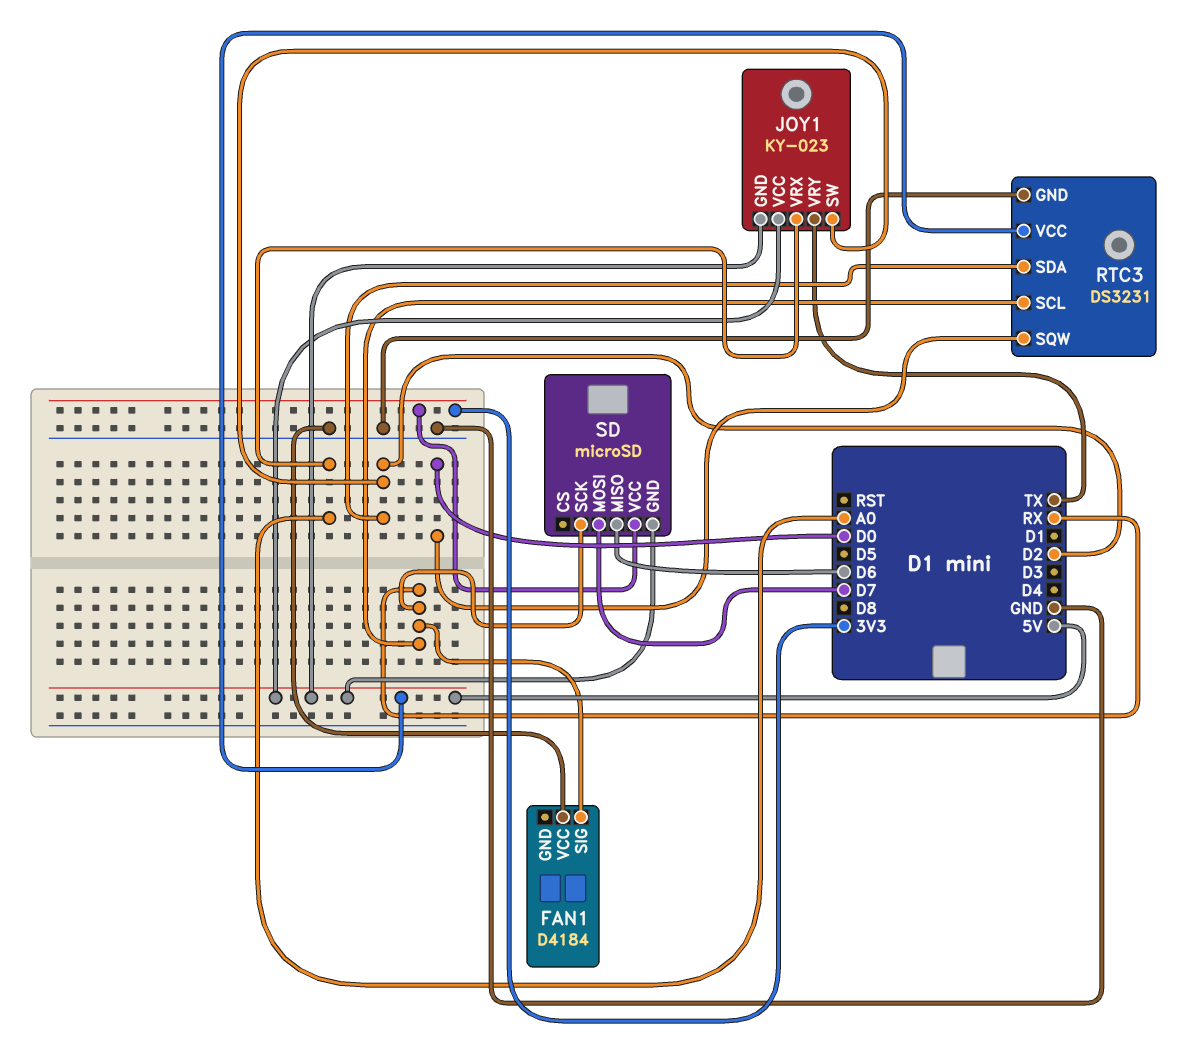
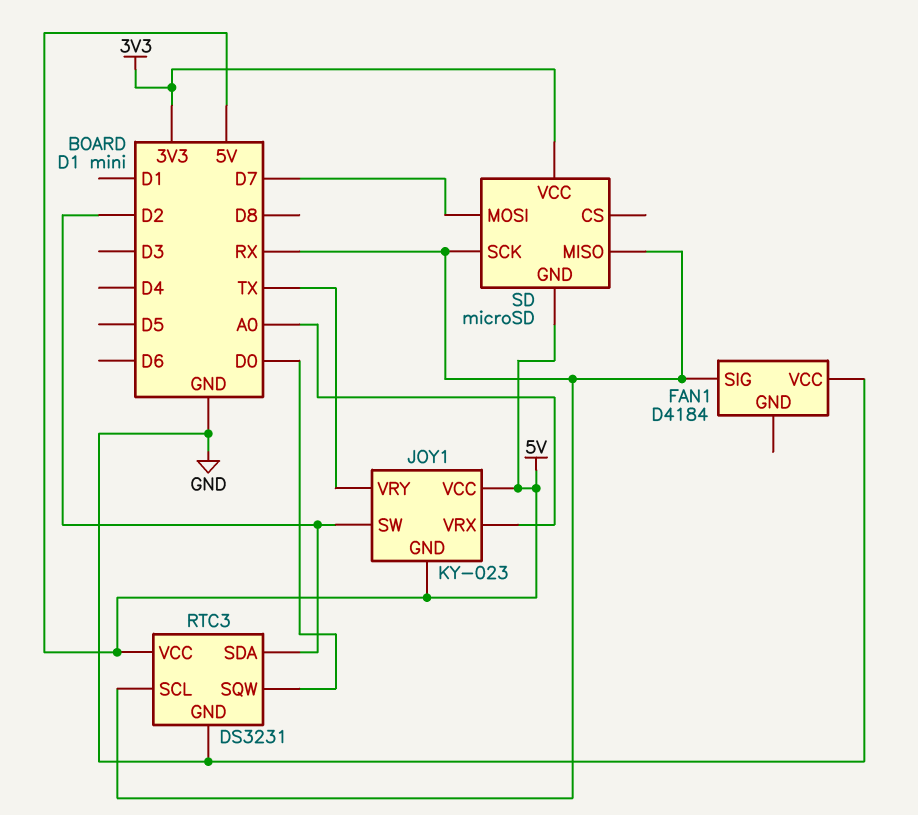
SD pin MISO: D6 -> RX

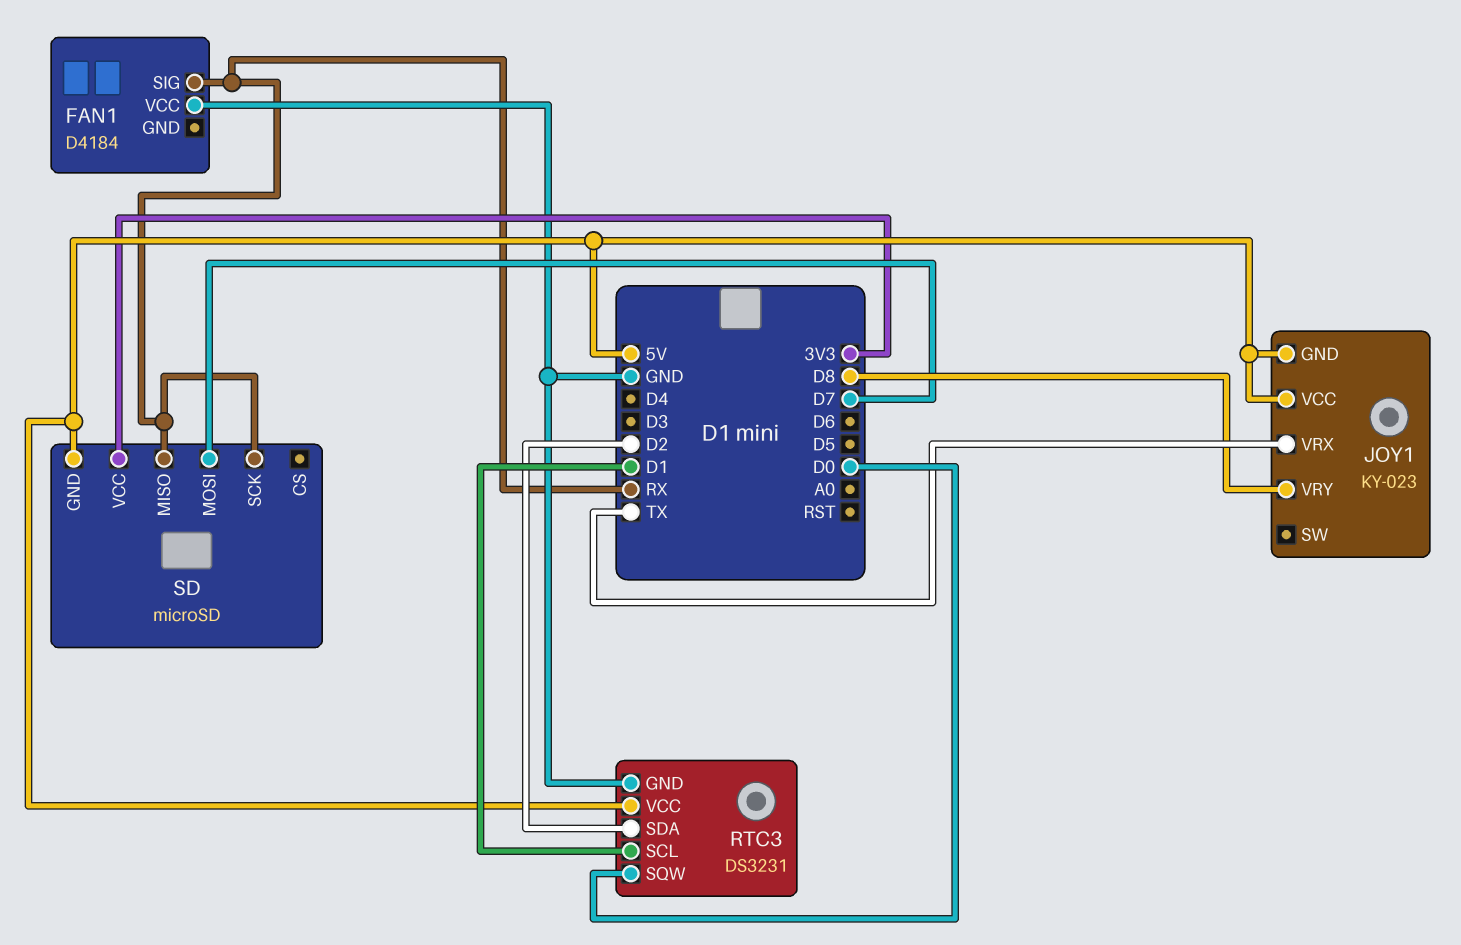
JOY1 pin SW: D2 -> none
JOY1 pin VRX: A0 -> TX
JOY1 pin VRY: TX -> D8
RTC3 pin SCL: RX -> D1

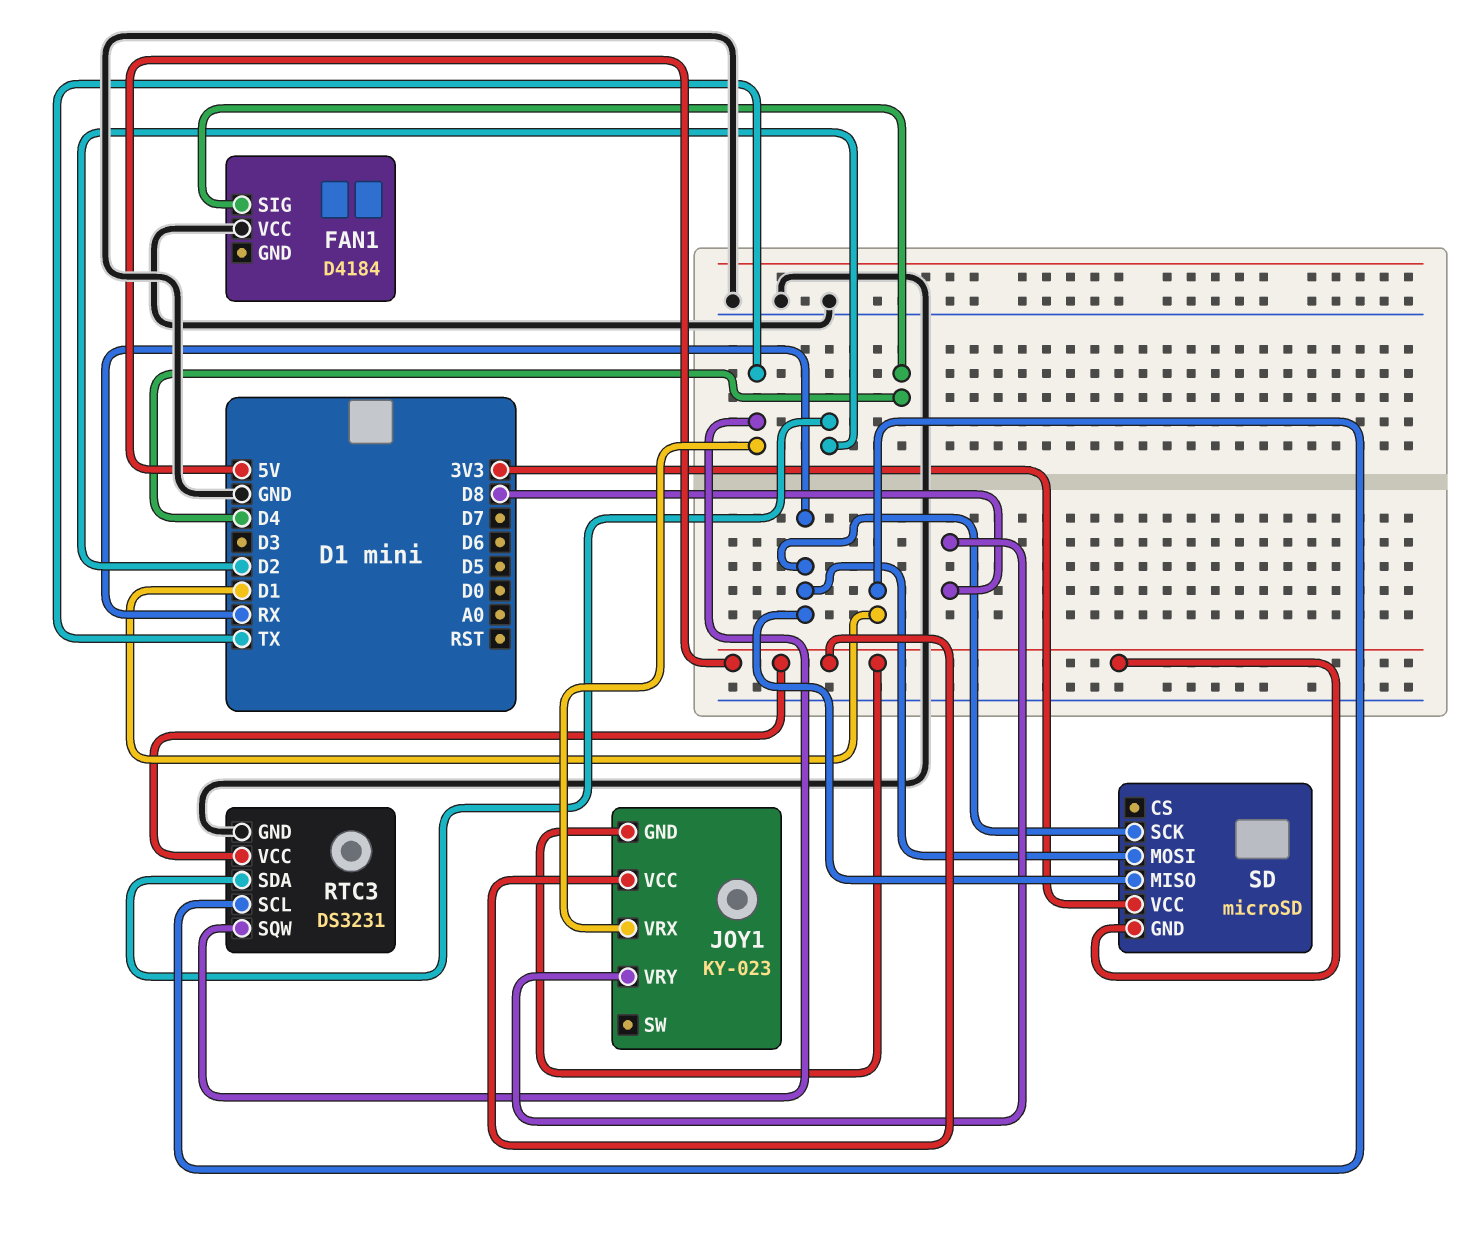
FAN1 pin SIG: RX -> D4
RTC3 pin SQW: D0 -> TX
SD pin MOSI: D7 -> RX

